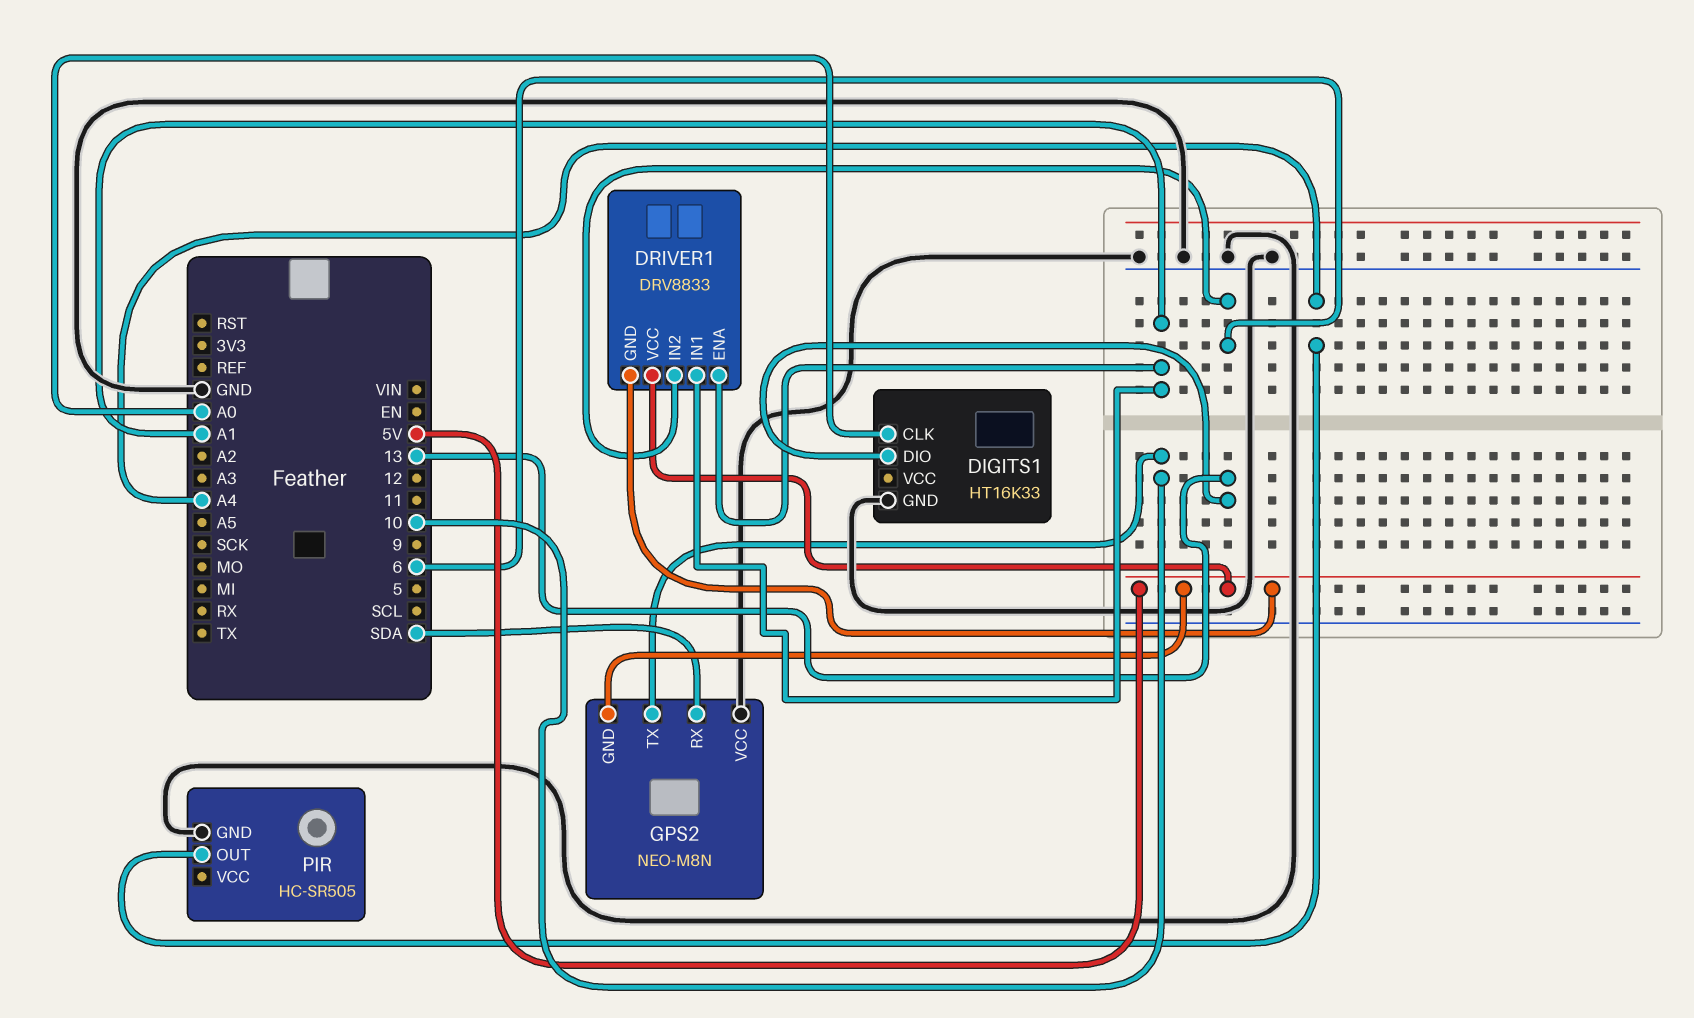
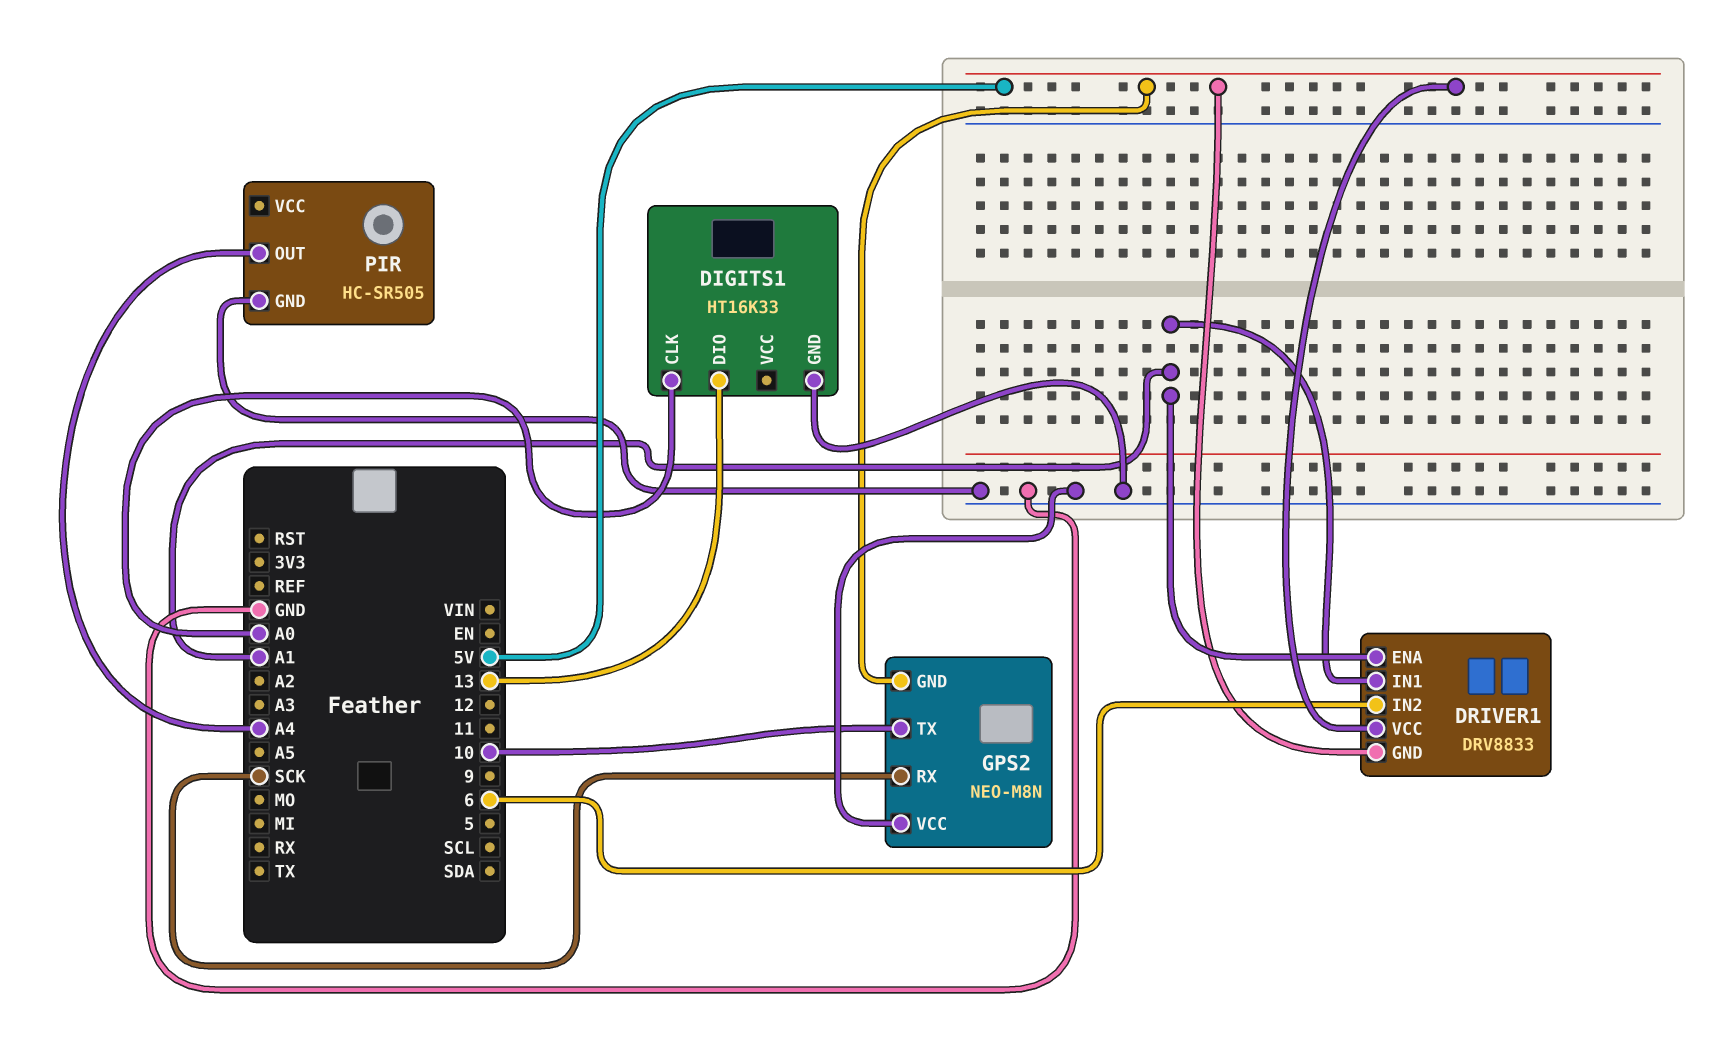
GPS2 pin RX: SDA -> SCK

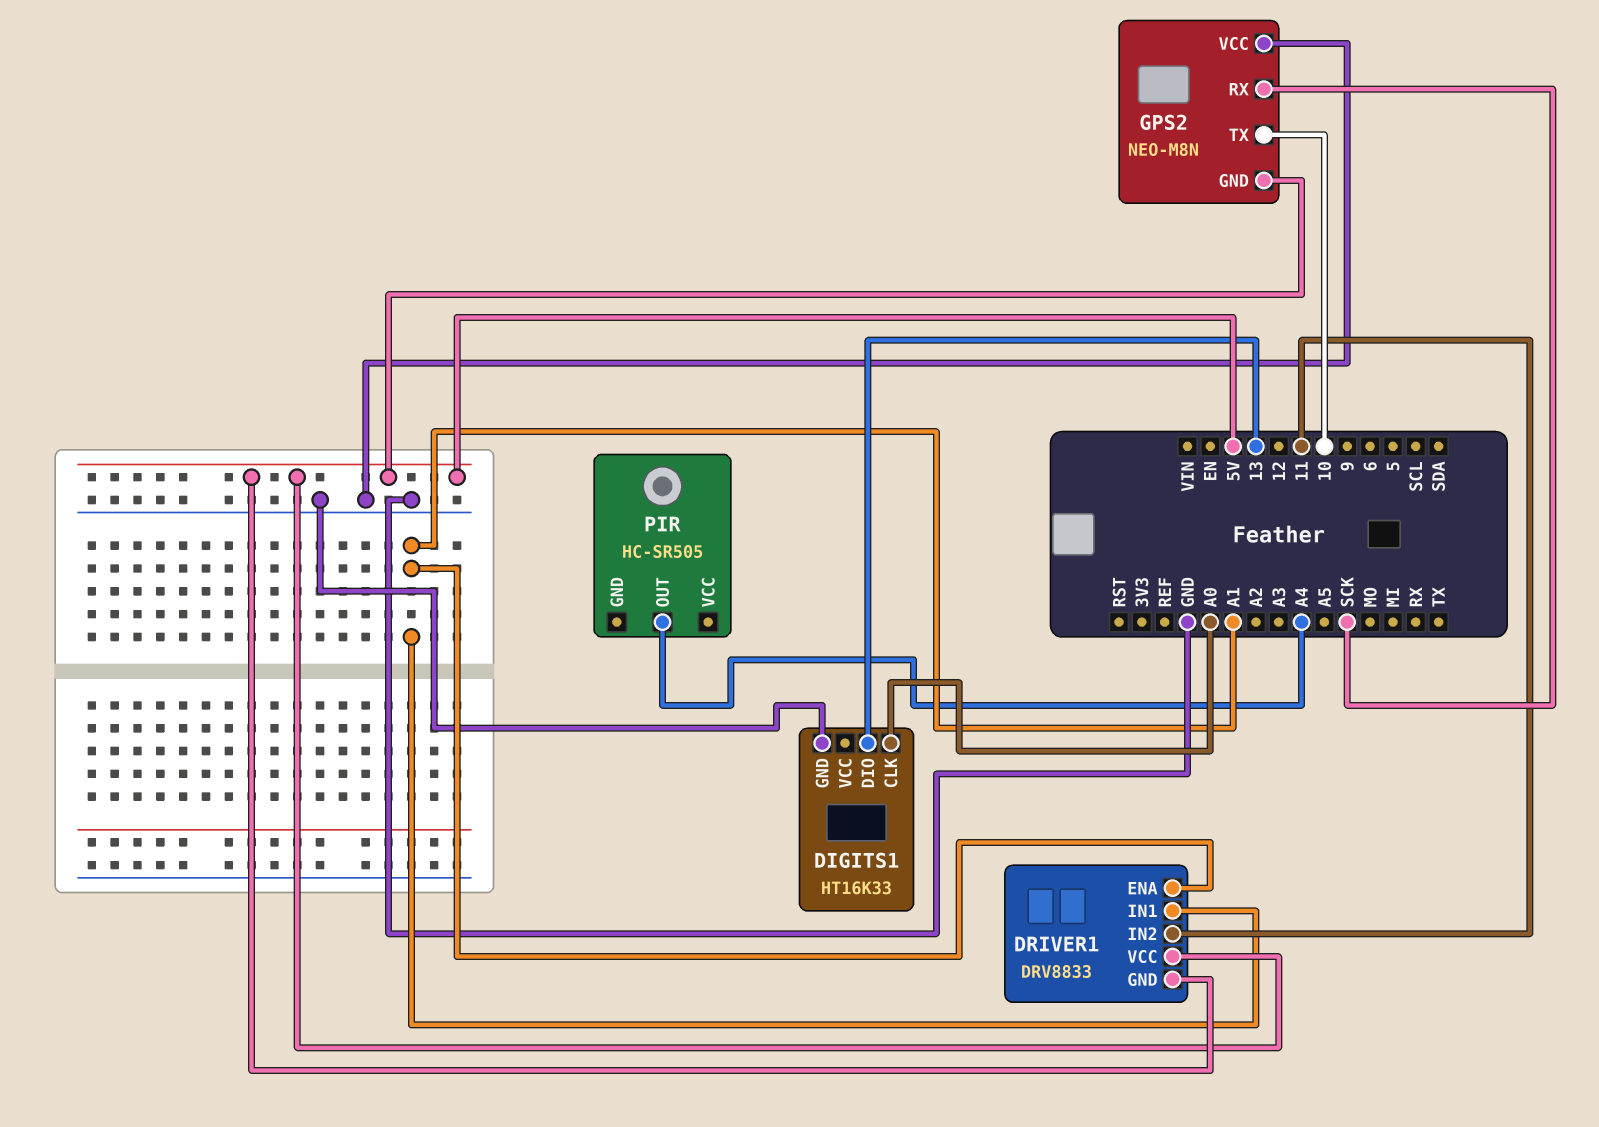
DRIVER1 pin IN2: 6 -> 11
PIR pin GND: GND -> none

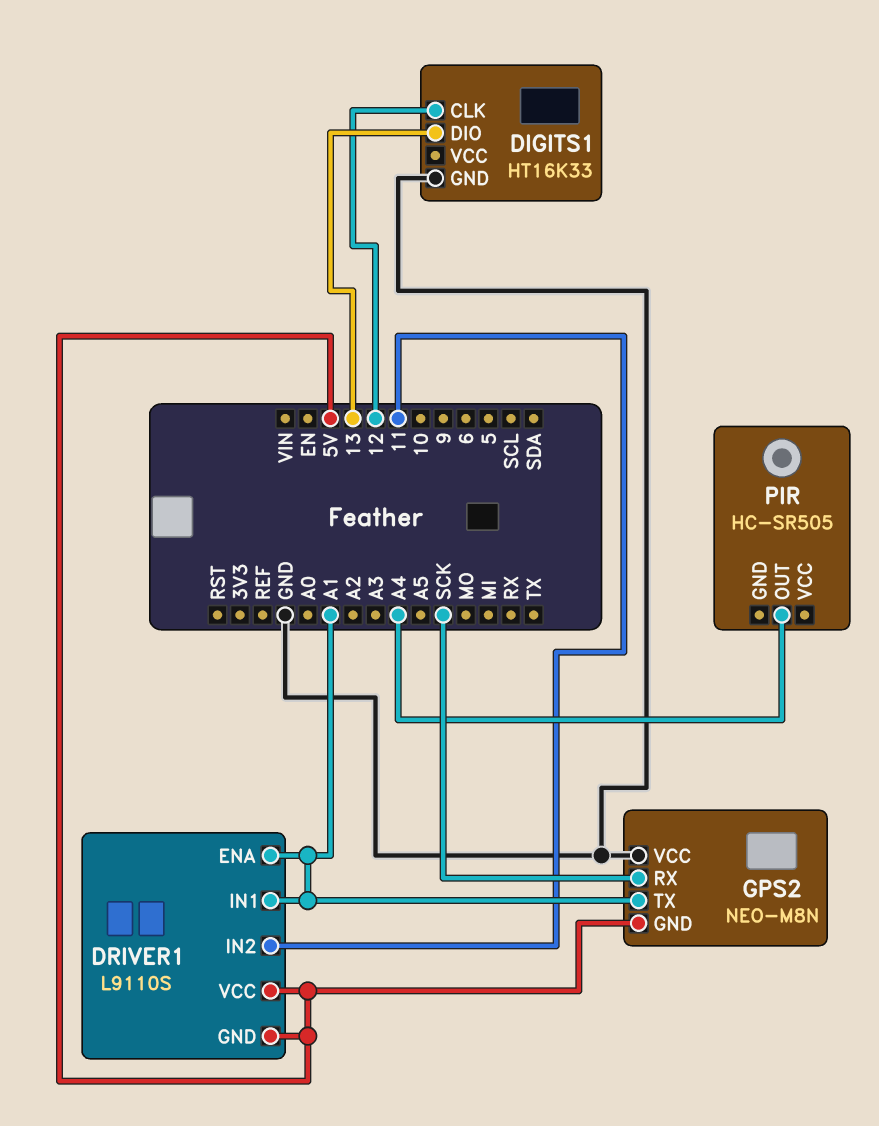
DIGITS1 pin CLK: A0 -> 12
DRIVER1: DRV8833 -> L9110S
GPS2 pin TX: 10 -> A1

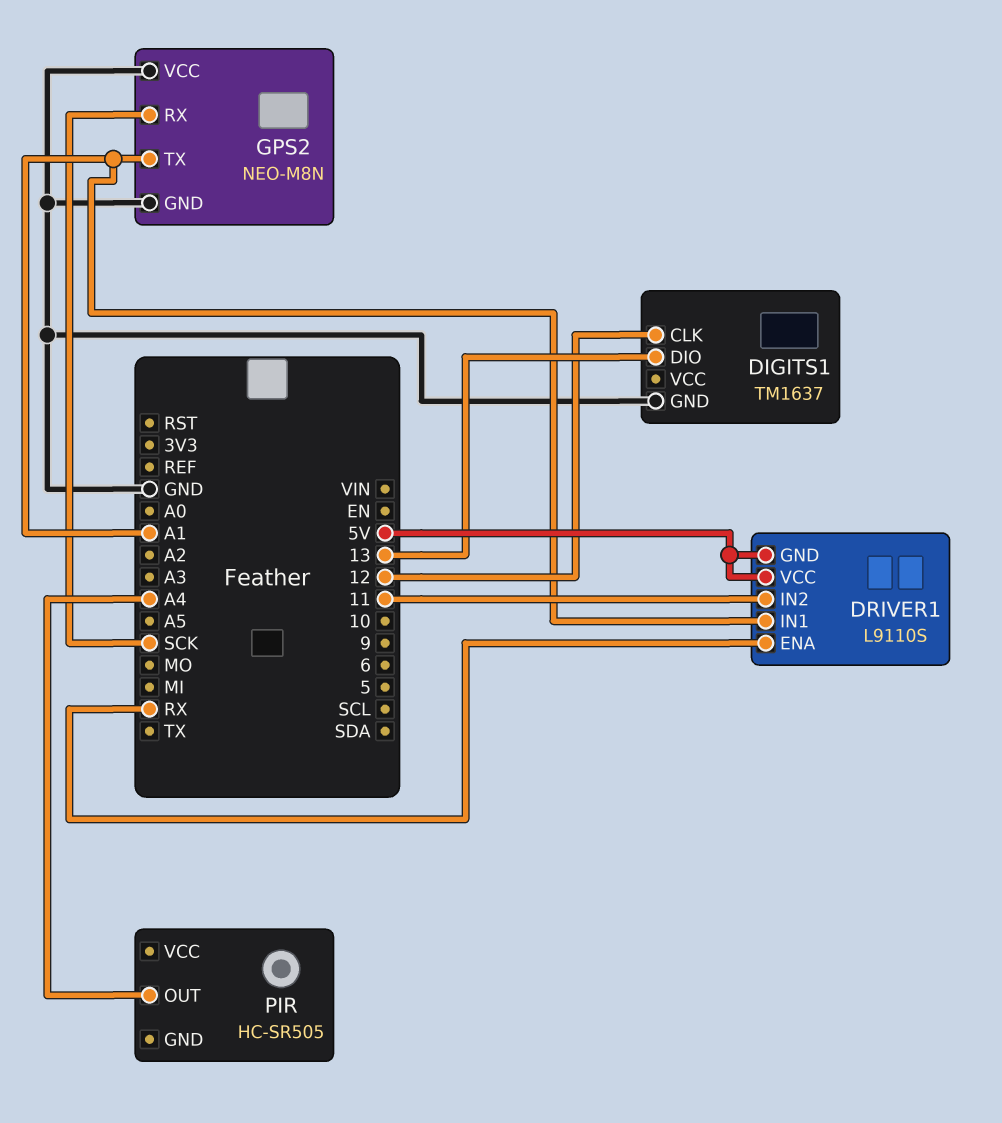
DIGITS1: HT16K33 -> TM1637
DRIVER1 pin ENA: A1 -> RX
GPS2 pin GND: 5V -> GND

